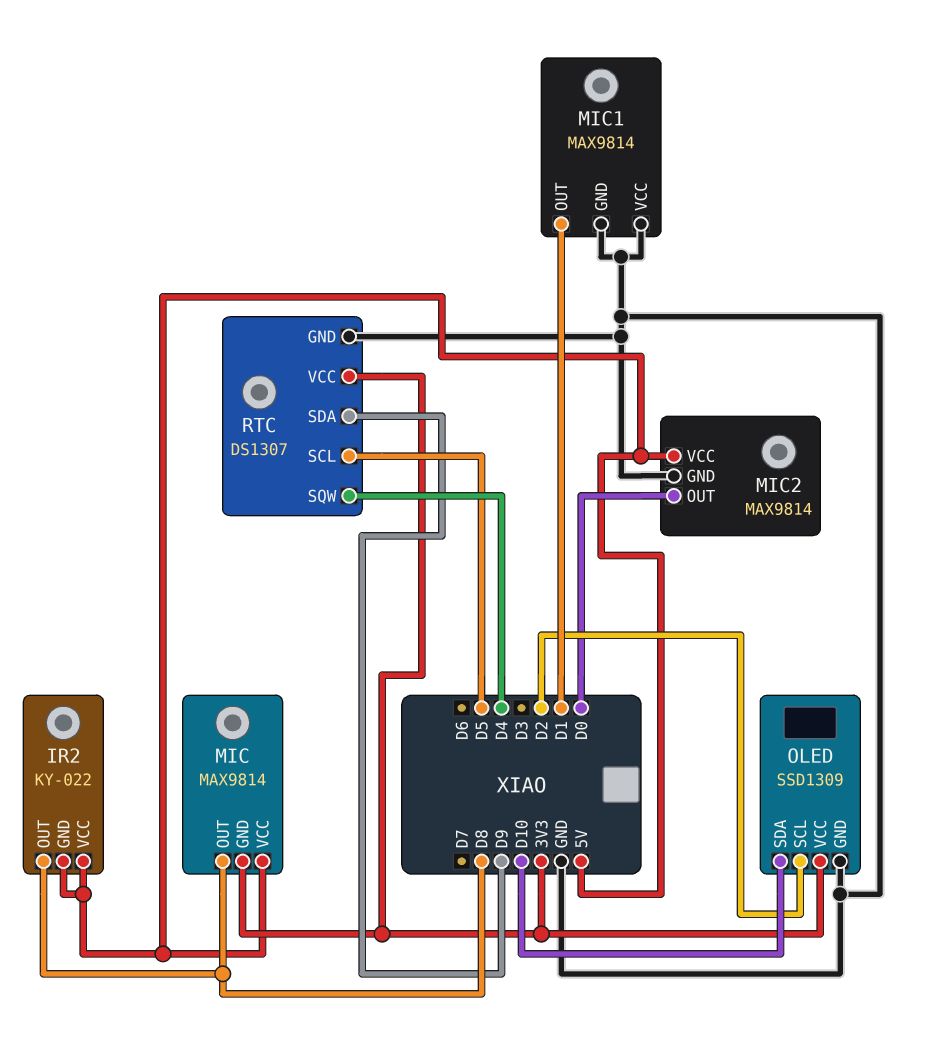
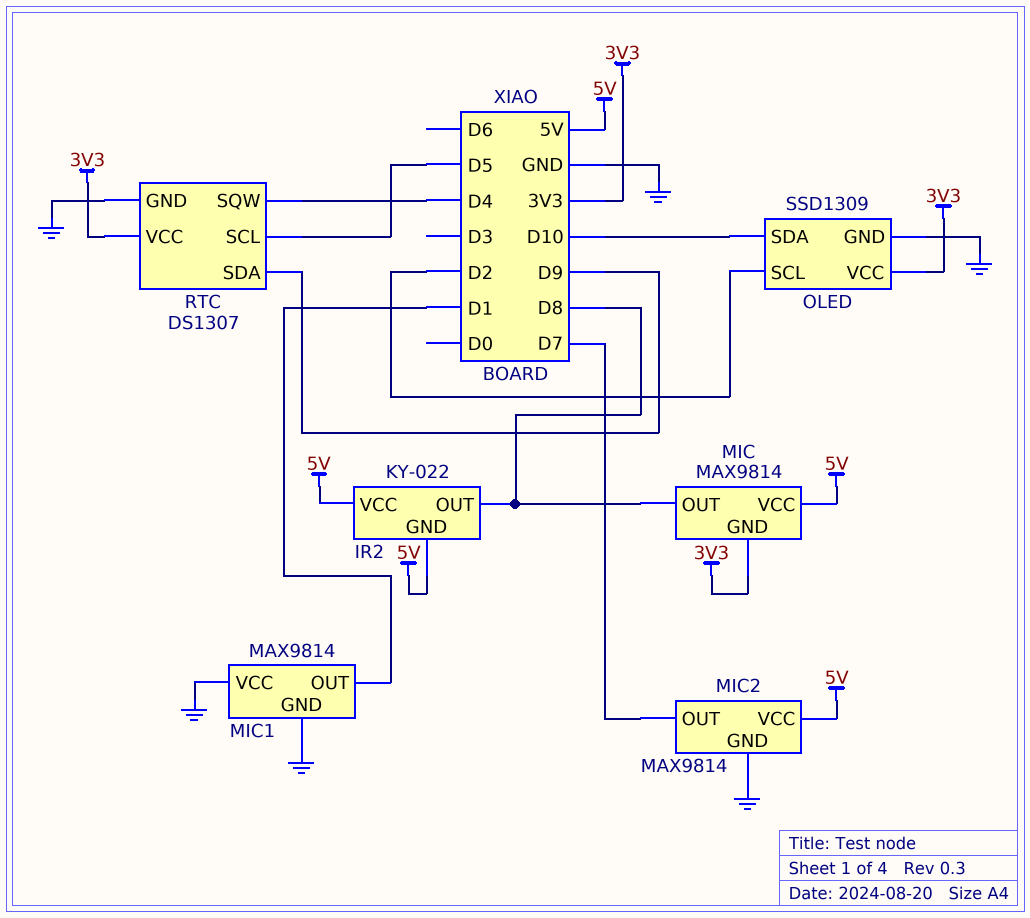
MIC2 pin OUT: D0 -> D7

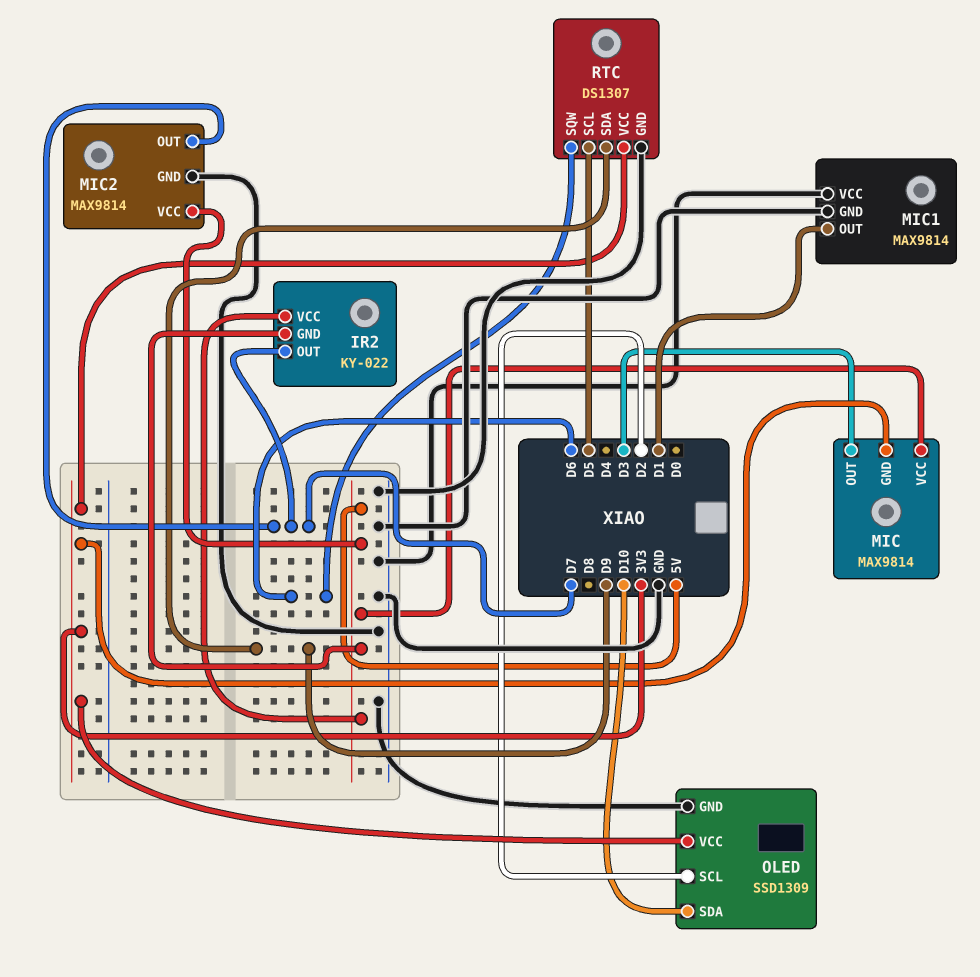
IR2 pin OUT: D8 -> D7
MIC pin OUT: D8 -> D3
RTC pin SQW: D4 -> D6

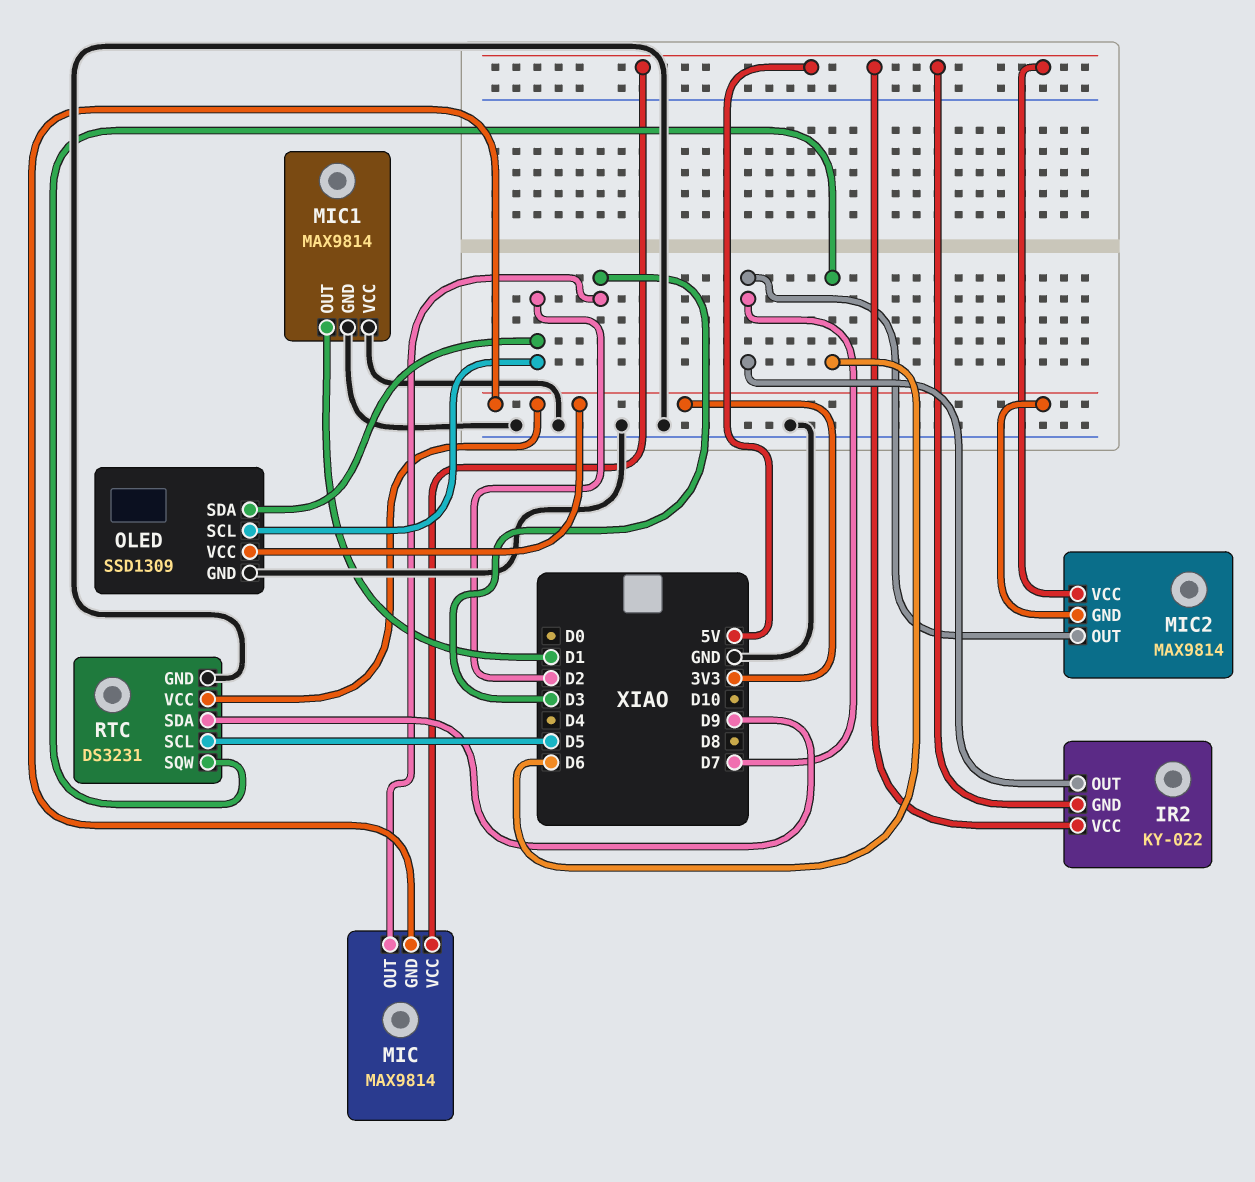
MIC2 pin GND: GND -> 3V3
OLED pin SDA: D10 -> D2
RTC: DS1307 -> DS3231

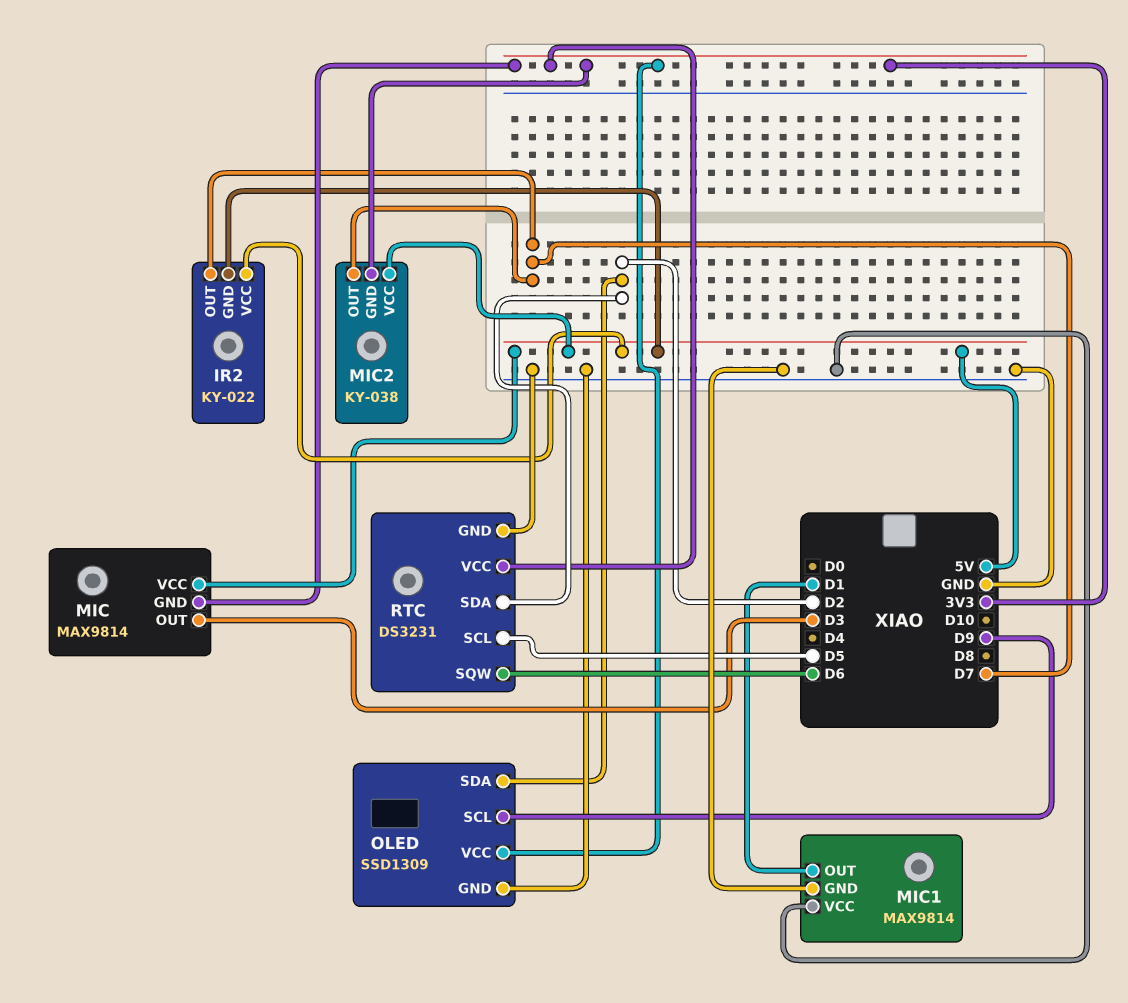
MIC2: MAX9814 -> KY-038
OLED pin SCL: D2 -> D9
RTC pin SDA: D9 -> D2

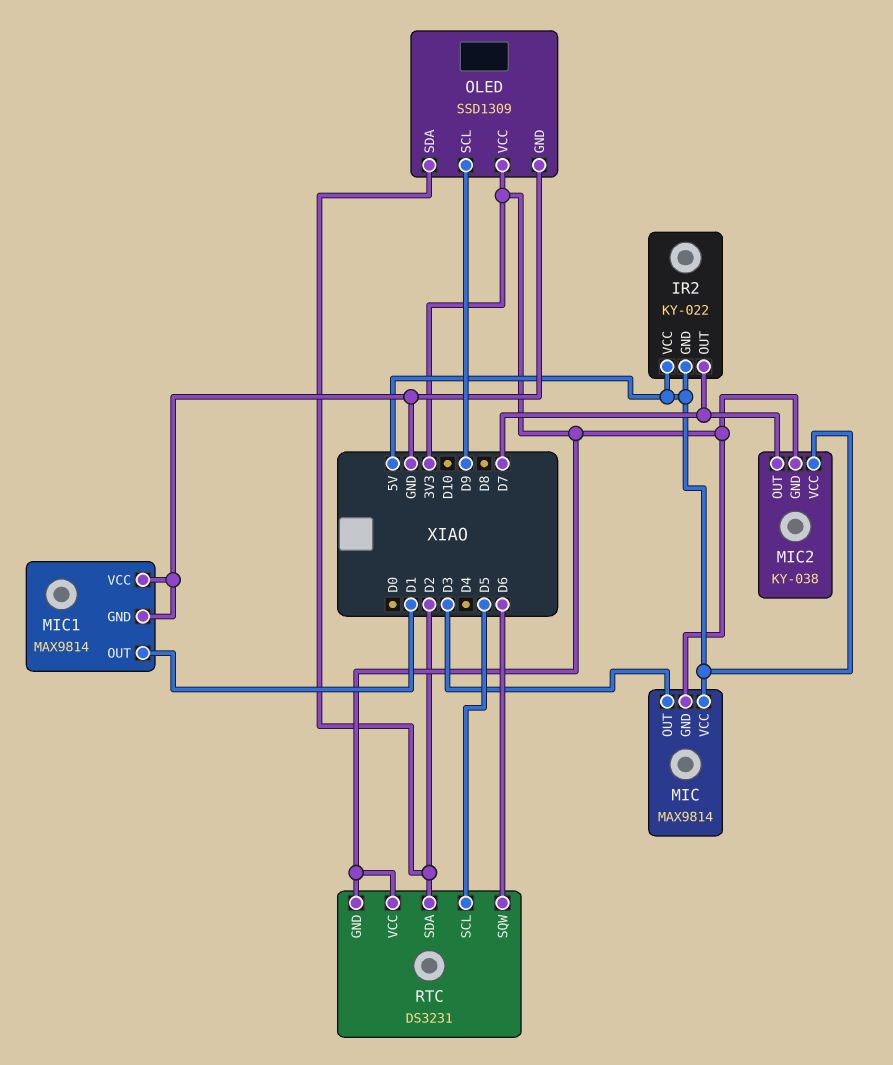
RTC pin GND: GND -> 3V3

